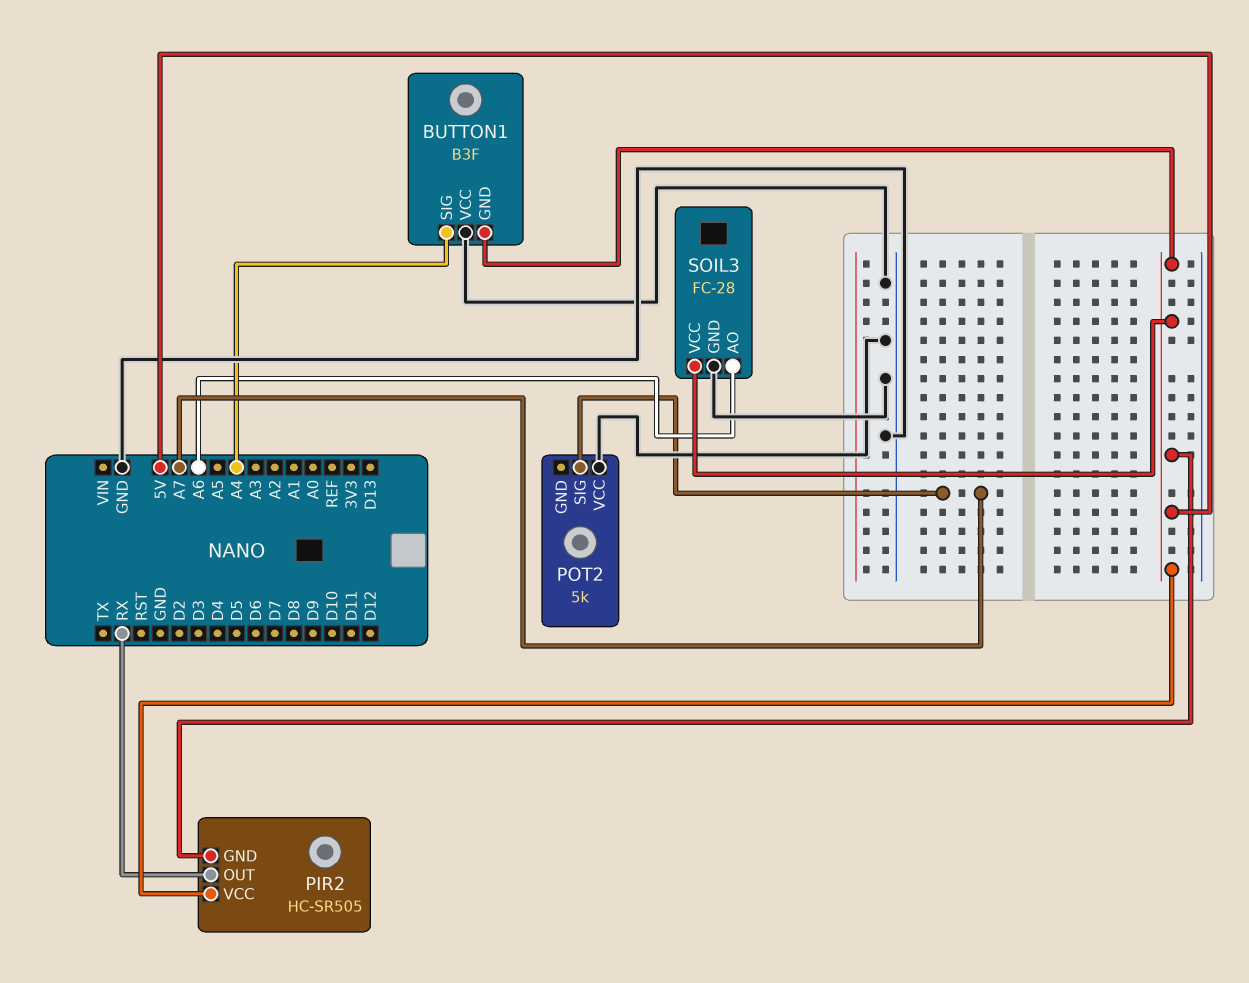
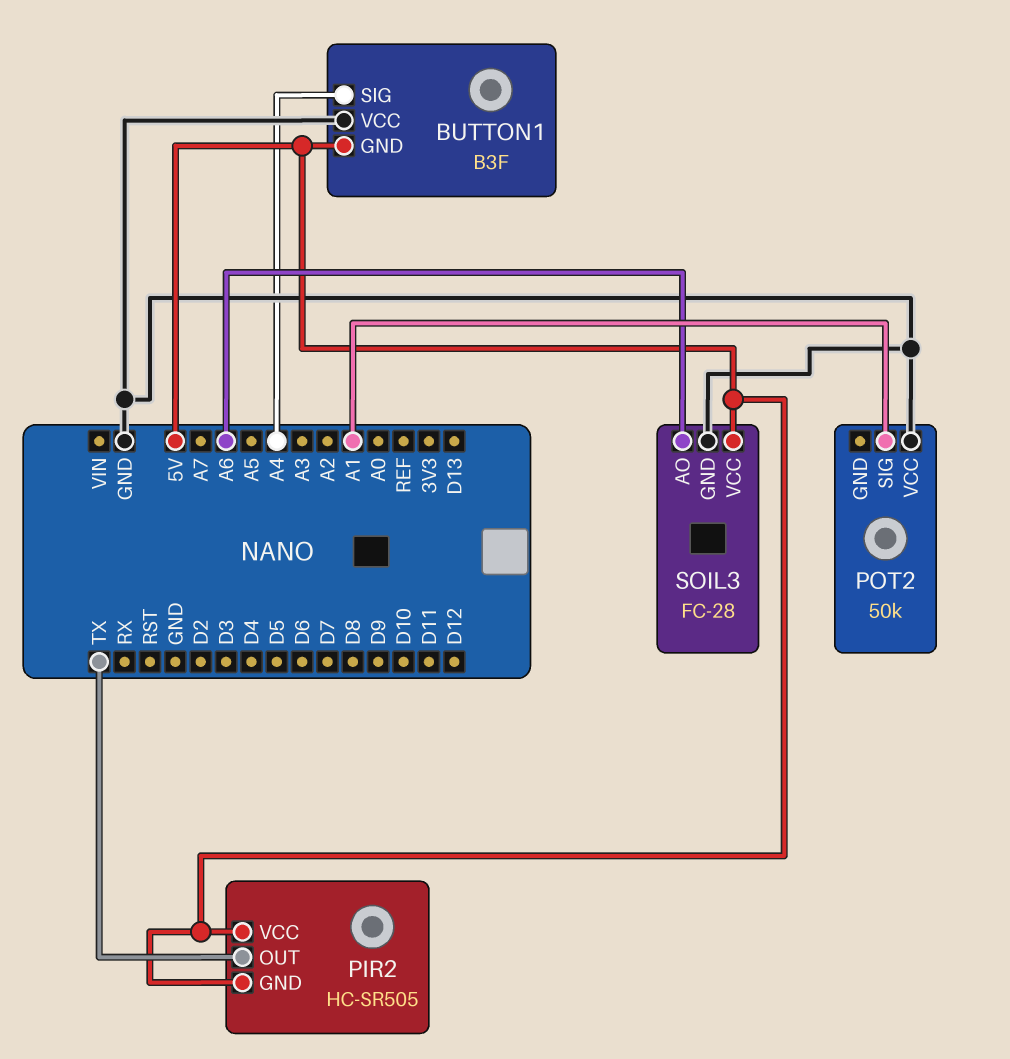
PIR2 pin OUT: RX -> TX
POT2: 5k -> 50k
POT2 pin SIG: A7 -> A1

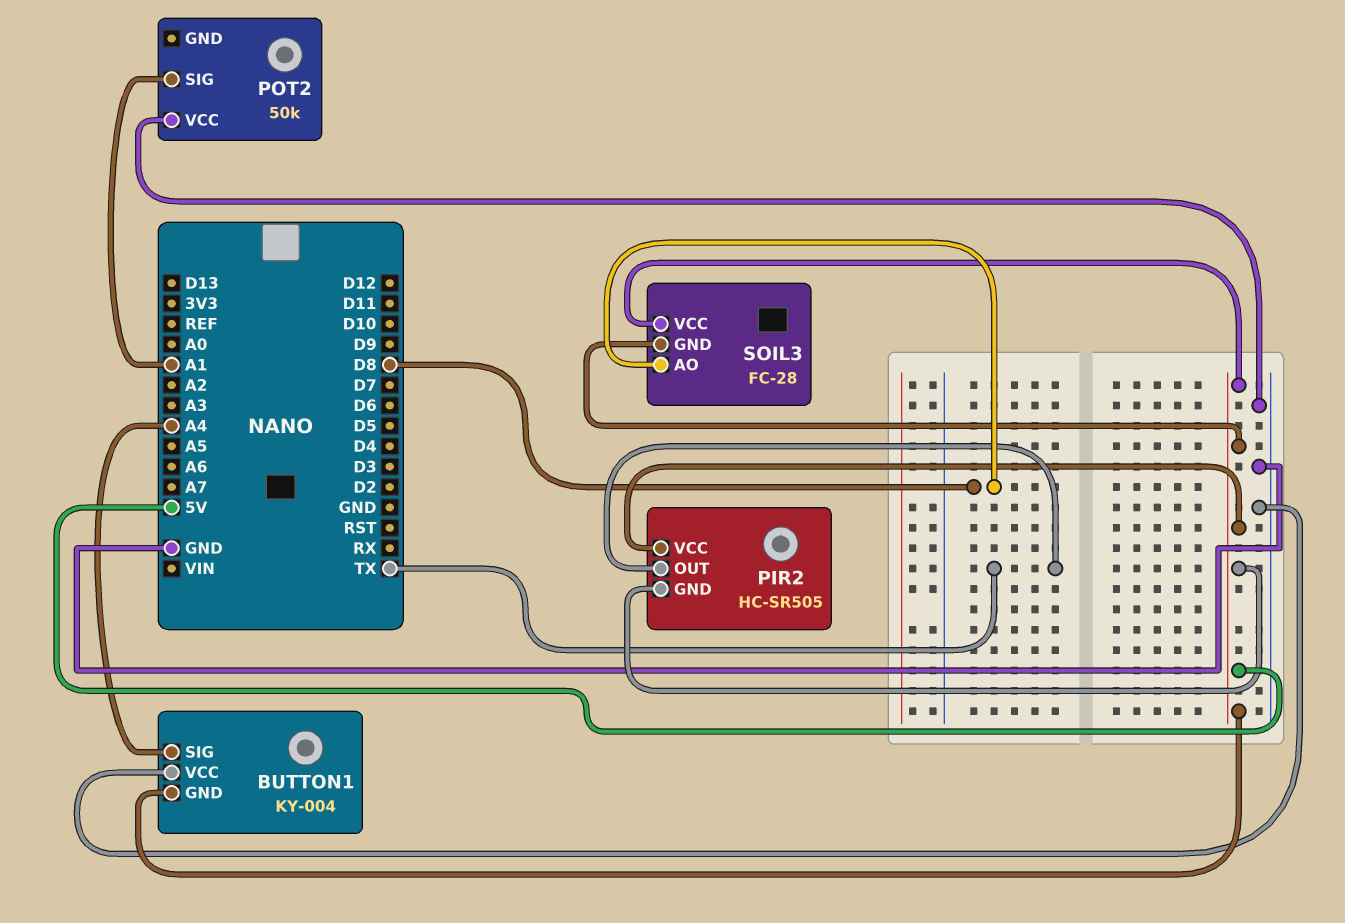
BUTTON1: B3F -> KY-004
SOIL3 pin AO: A6 -> D8
SOIL3 pin GND: GND -> 5V

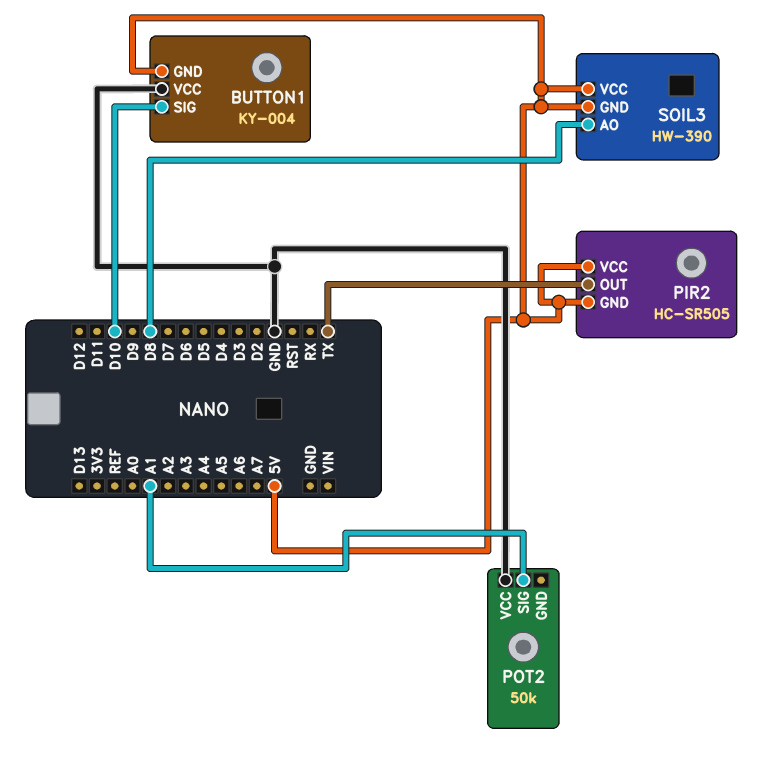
BUTTON1 pin SIG: A4 -> D10
SOIL3: FC-28 -> HW-390

